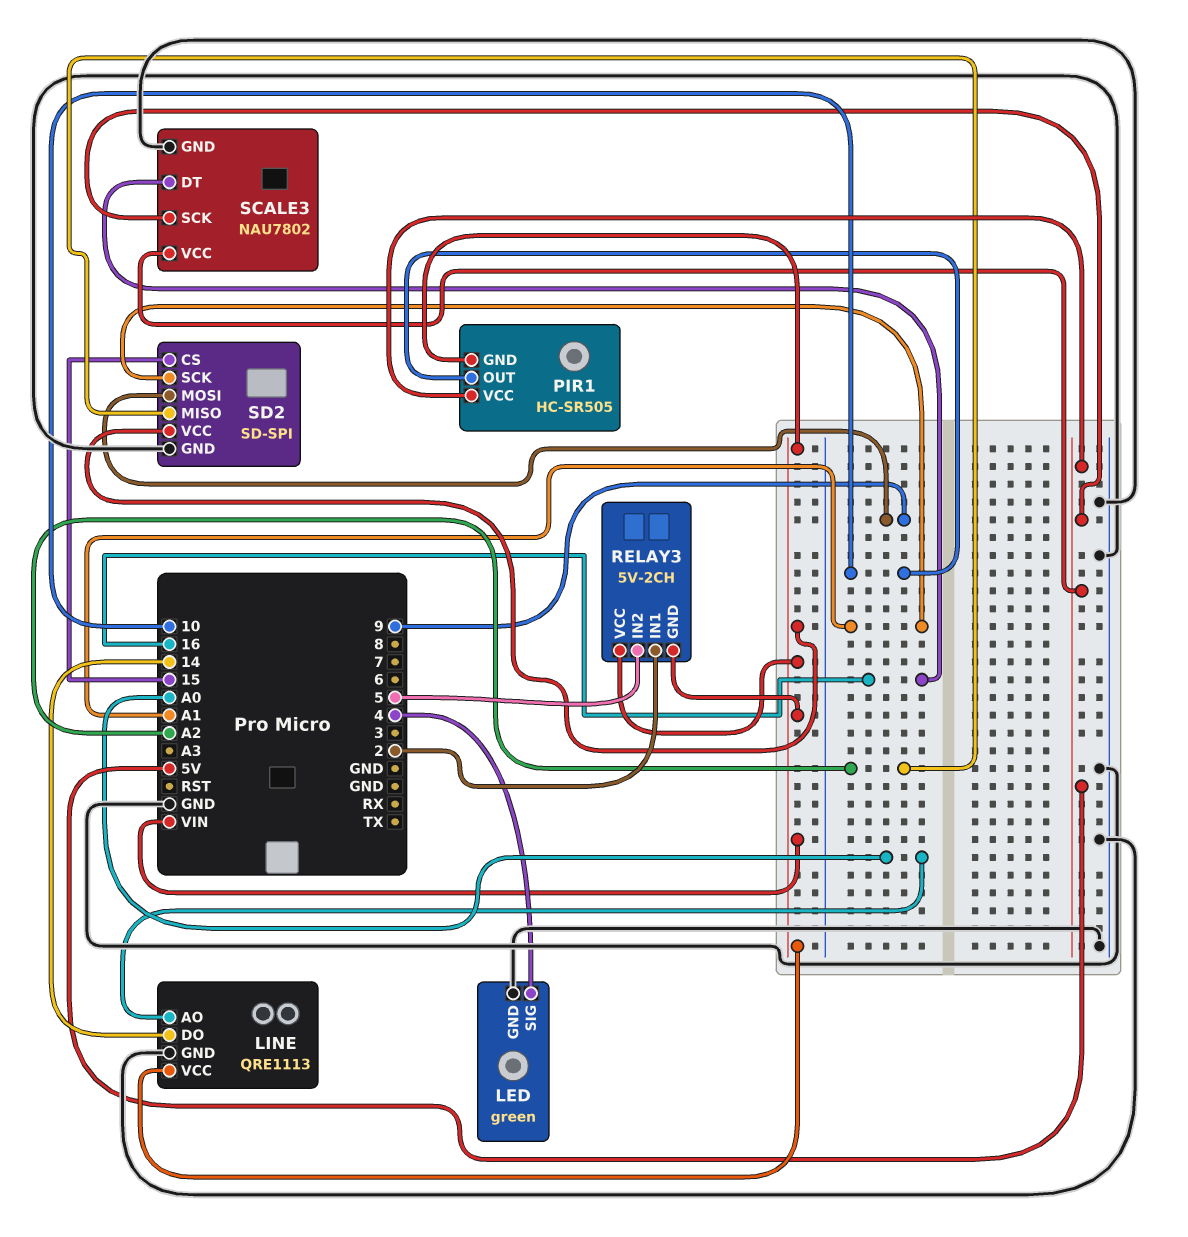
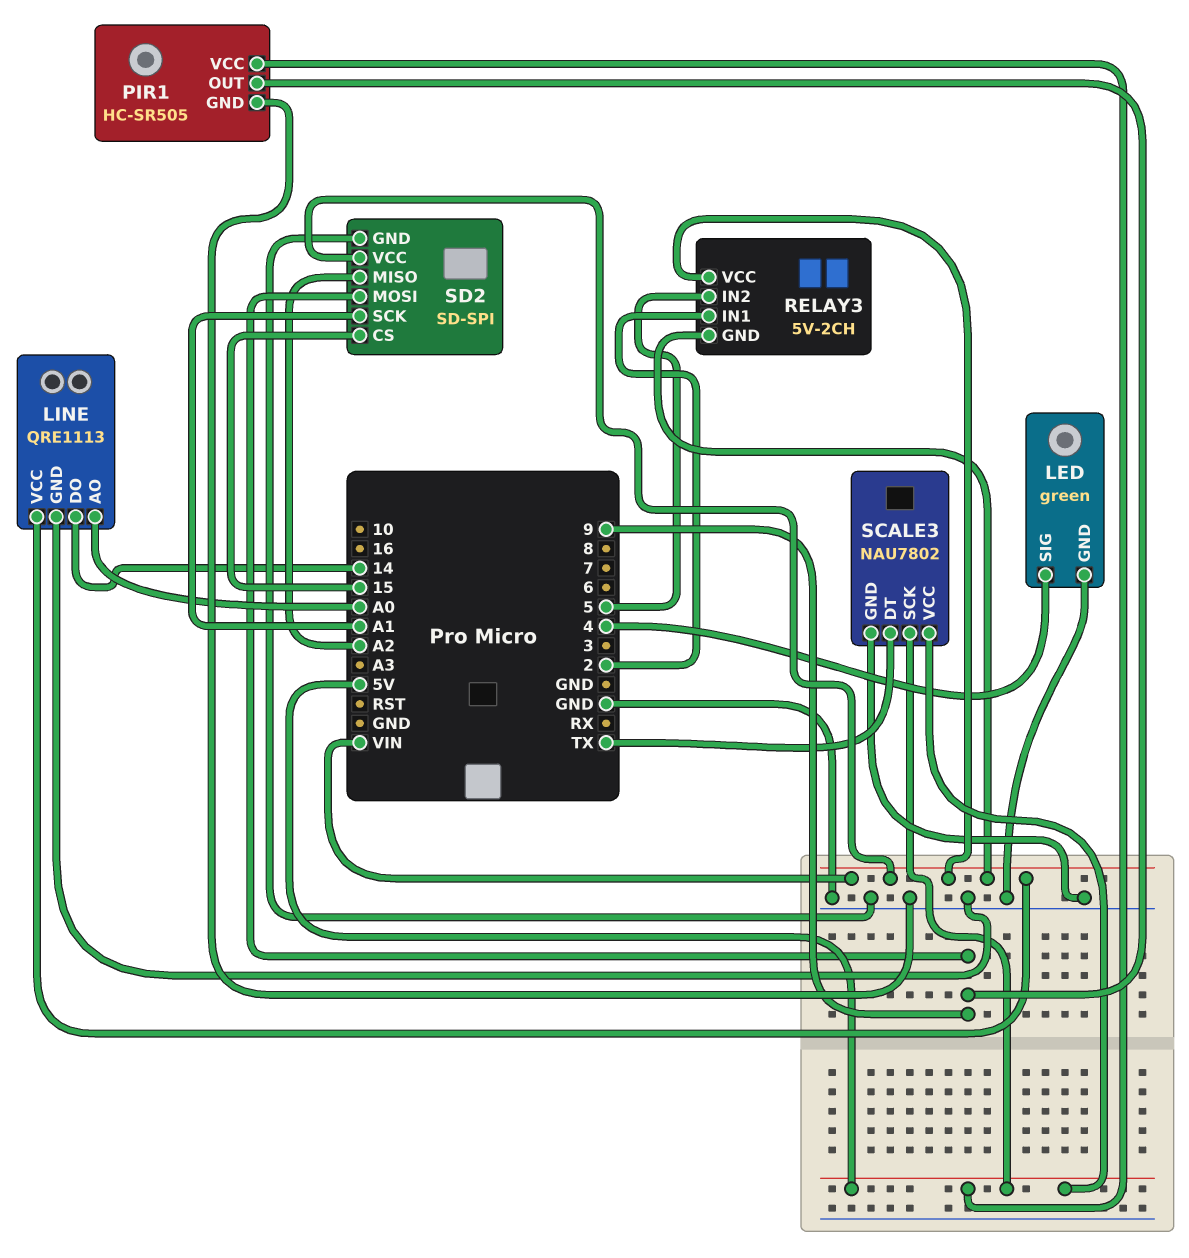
PIR1 pin GND: VIN -> GND
PIR1 pin OUT: 10 -> 9
SCALE3 pin DT: 16 -> TX

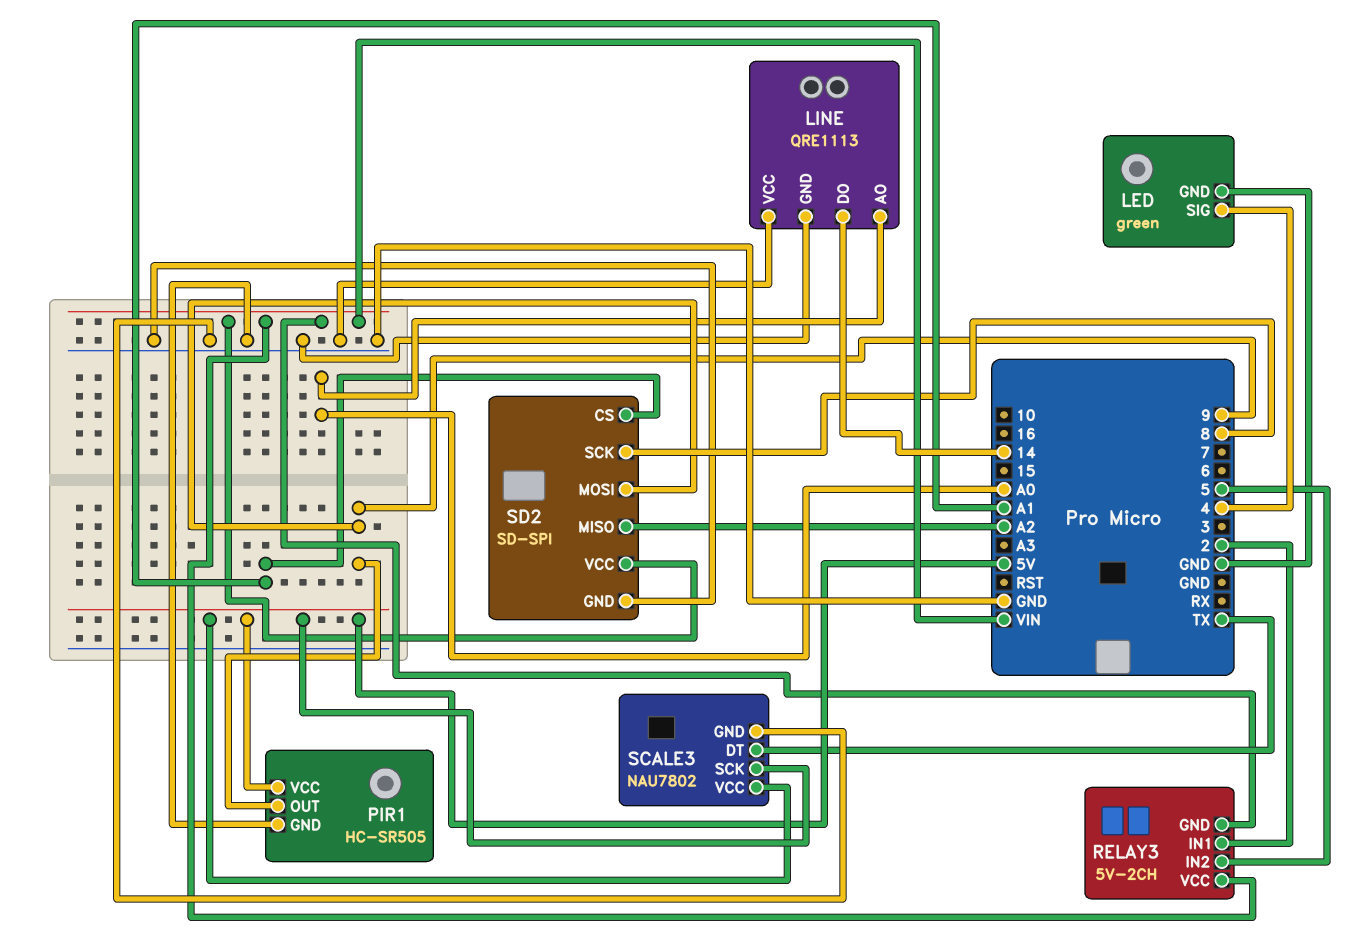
LINE pin VCC: VIN -> GND
SD2 pin CS: 15 -> A1
SD2 pin SCK: A1 -> 8

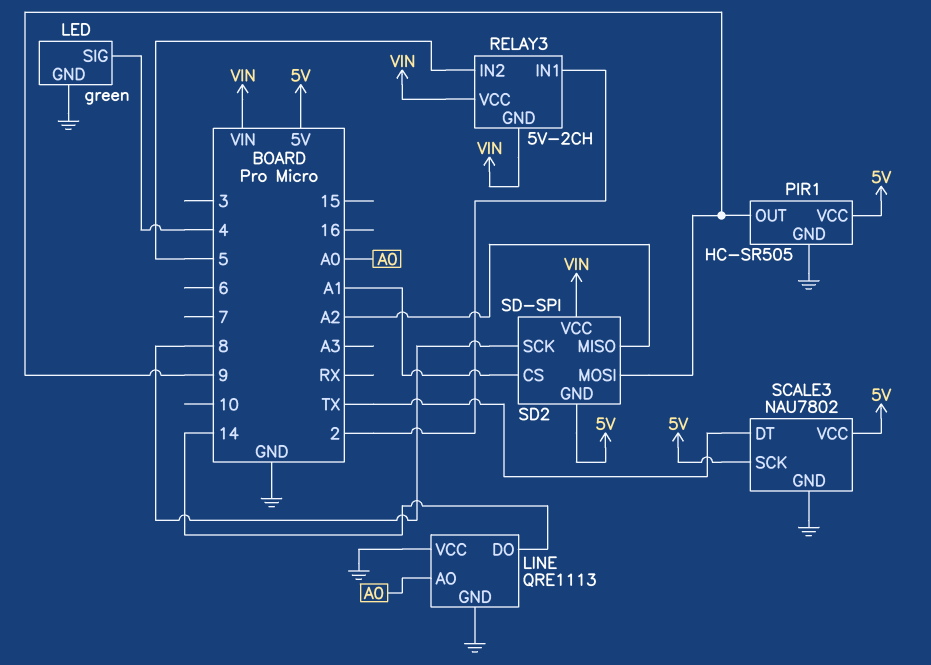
SD2 pin GND: GND -> 5V

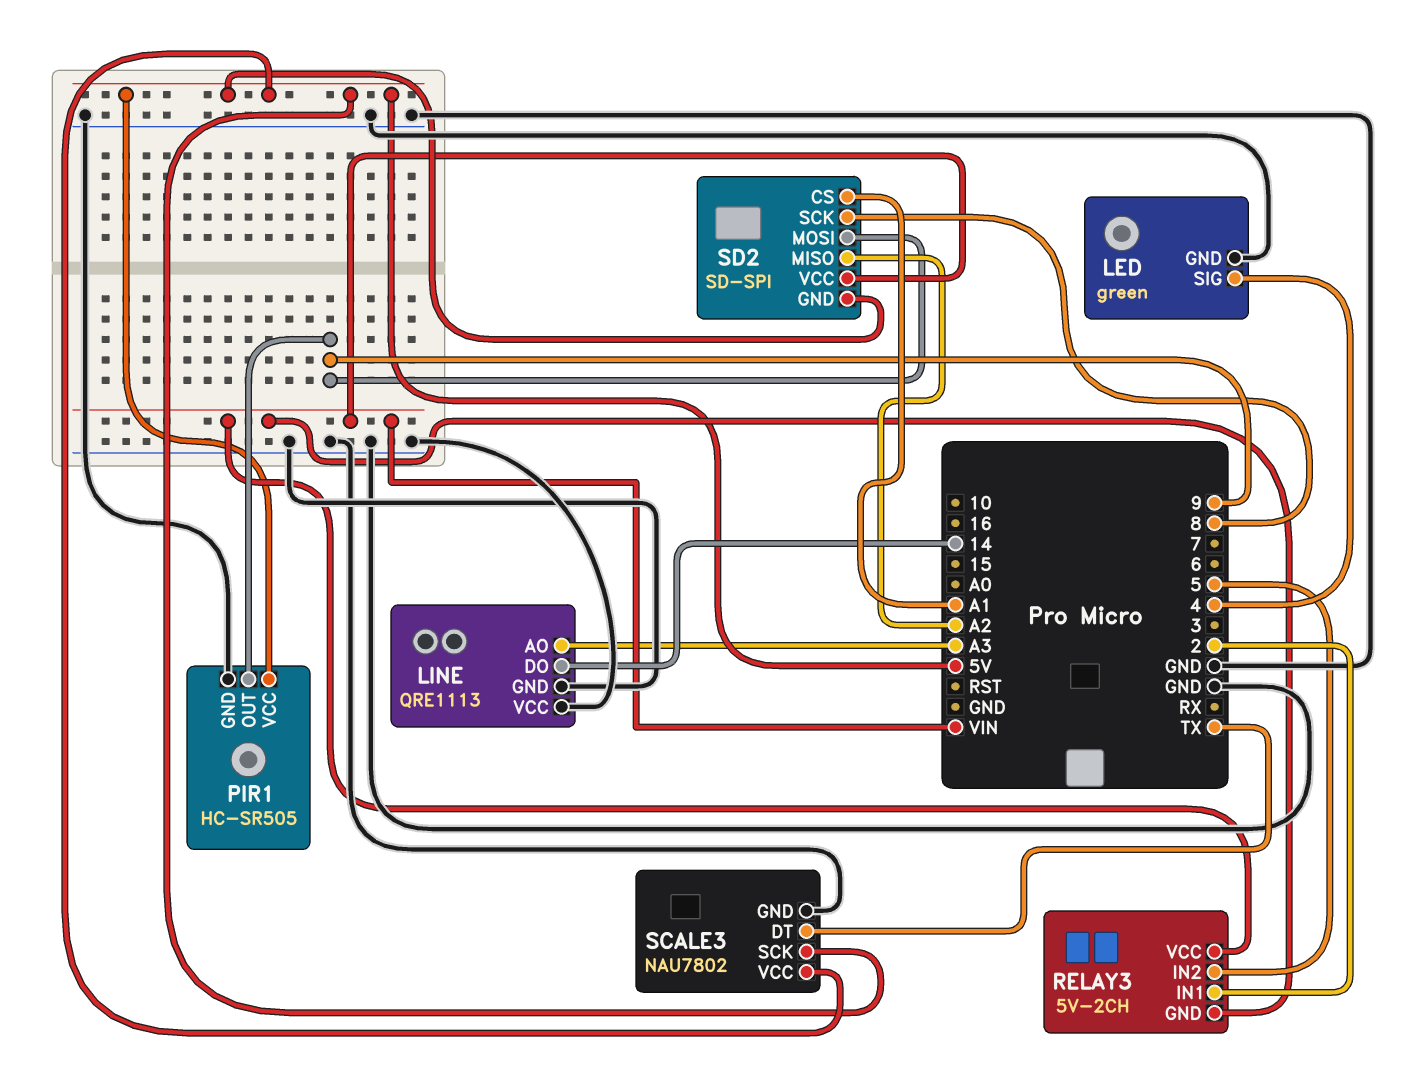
LINE pin AO: A0 -> A3

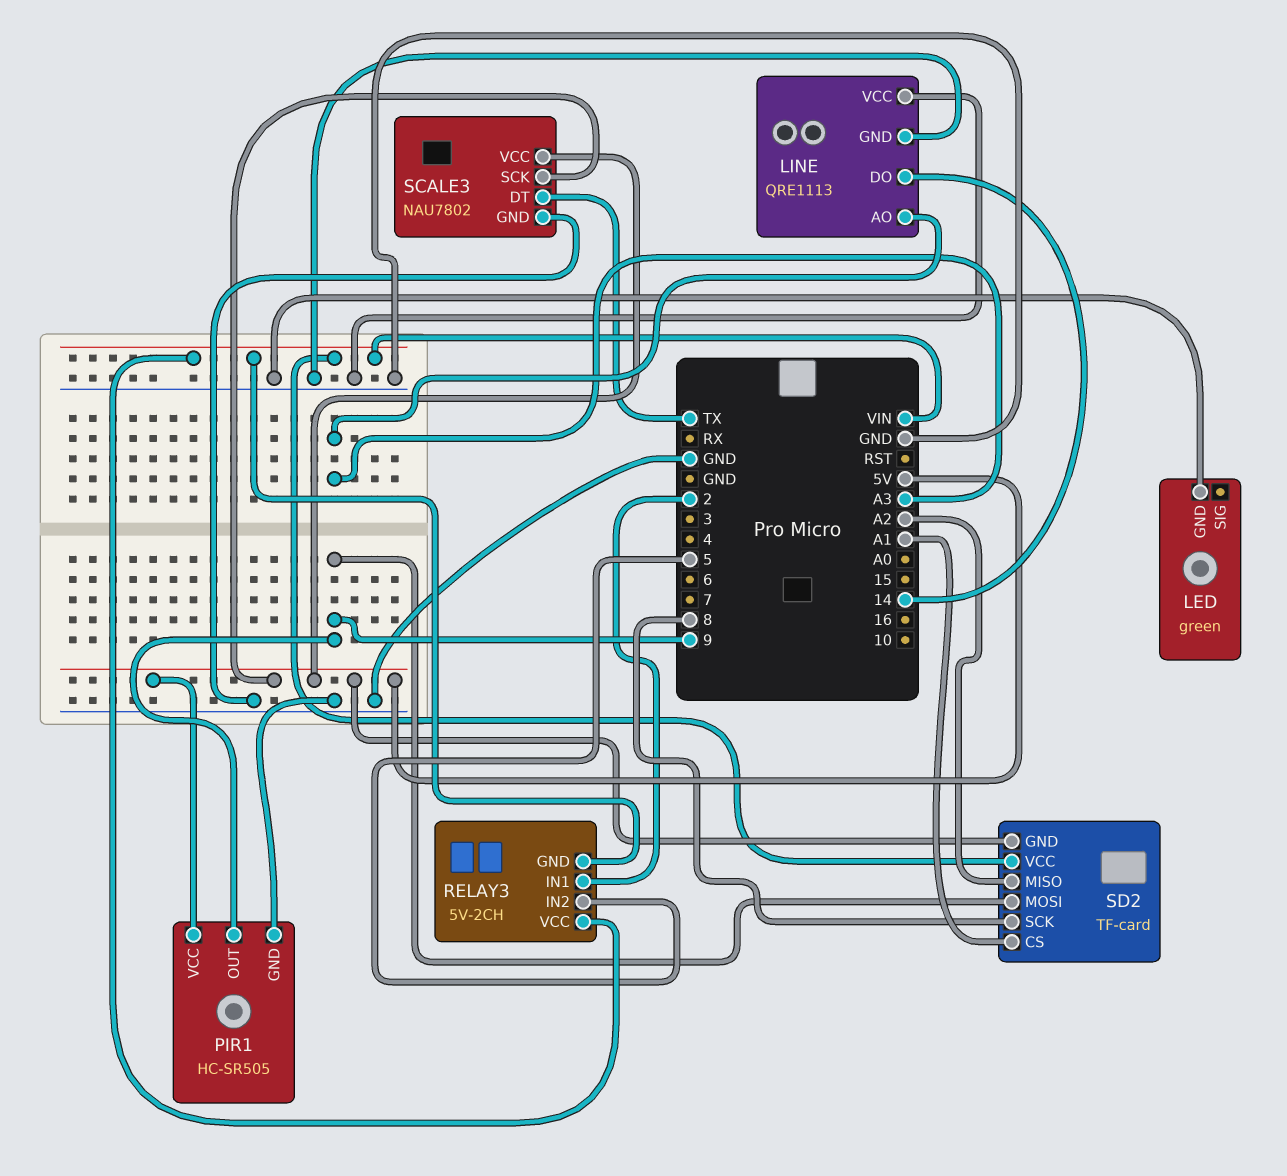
LED pin SIG: 4 -> none
SD2: SD-SPI -> TF-card

